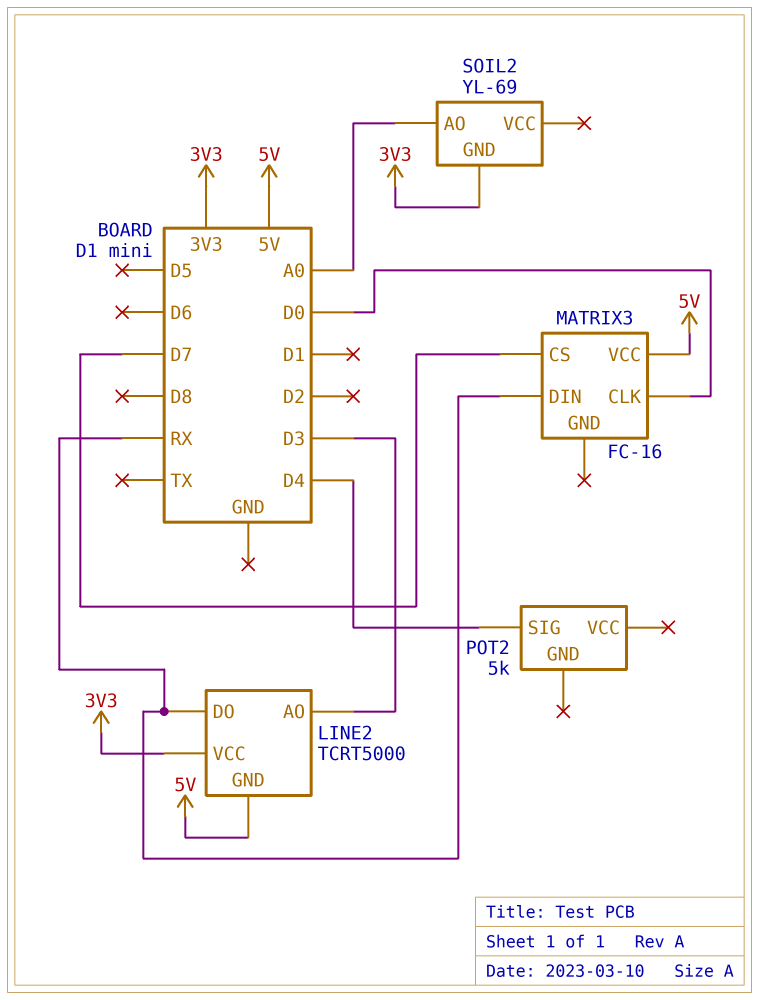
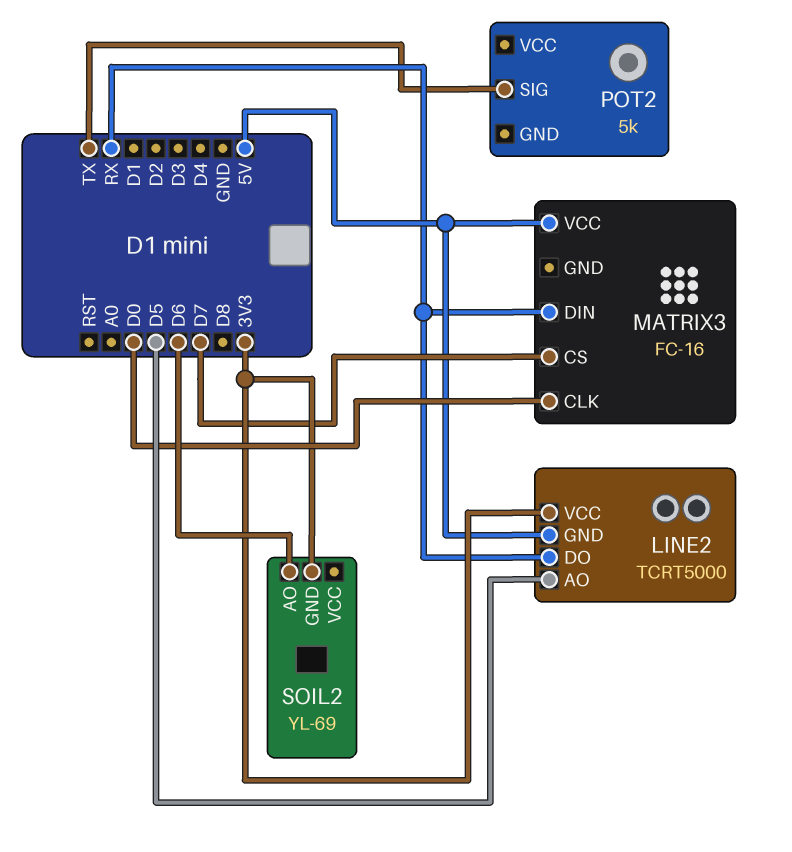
LINE2 pin AO: D3 -> D5
POT2 pin SIG: D4 -> TX
SOIL2 pin AO: A0 -> D6

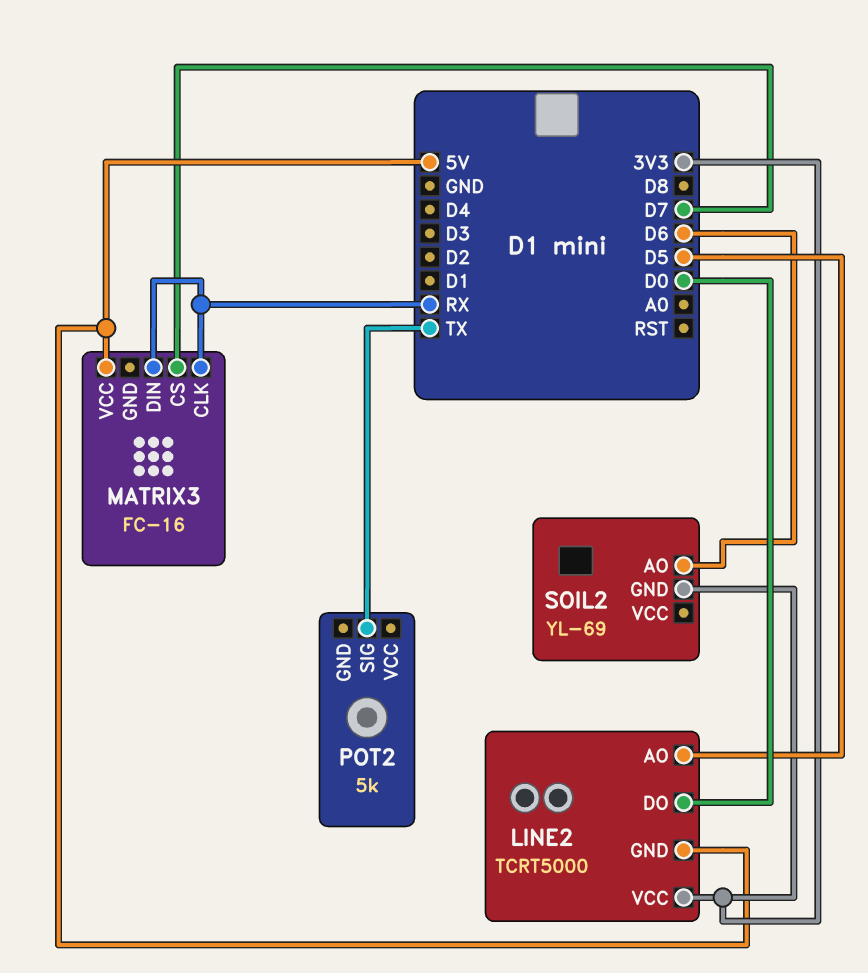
LINE2 pin DO: RX -> D0
MATRIX3 pin CLK: D0 -> RX

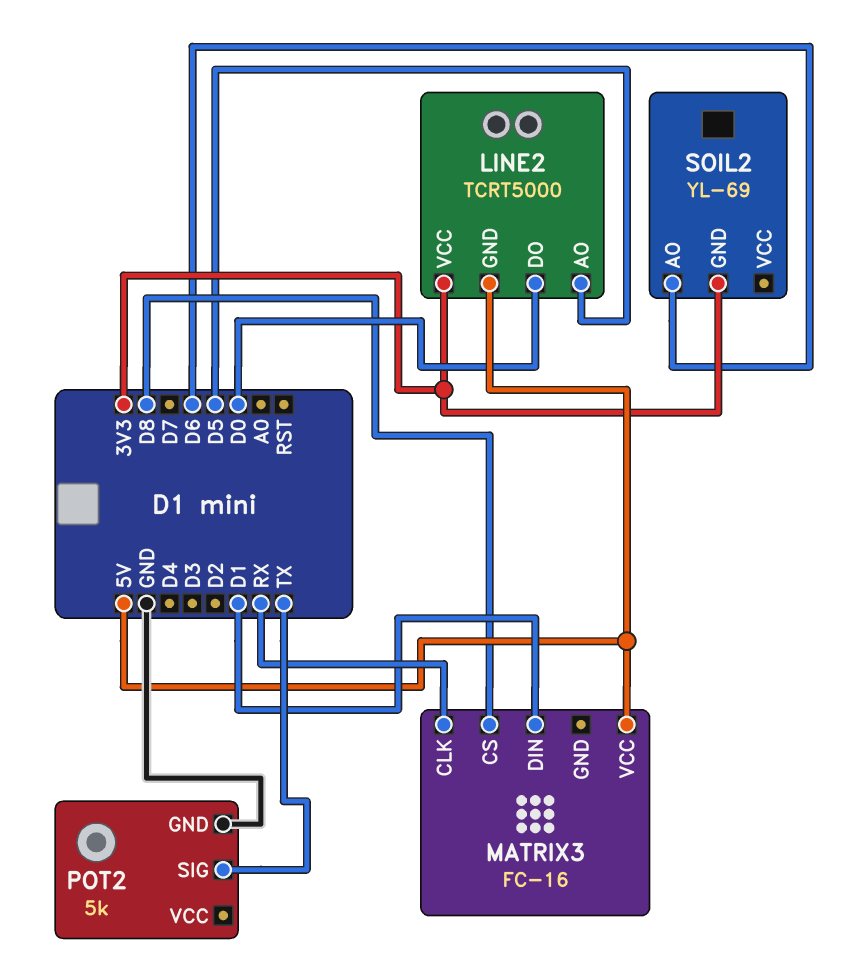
MATRIX3 pin CS: D7 -> D8
MATRIX3 pin DIN: RX -> D1
POT2 pin GND: none -> GND

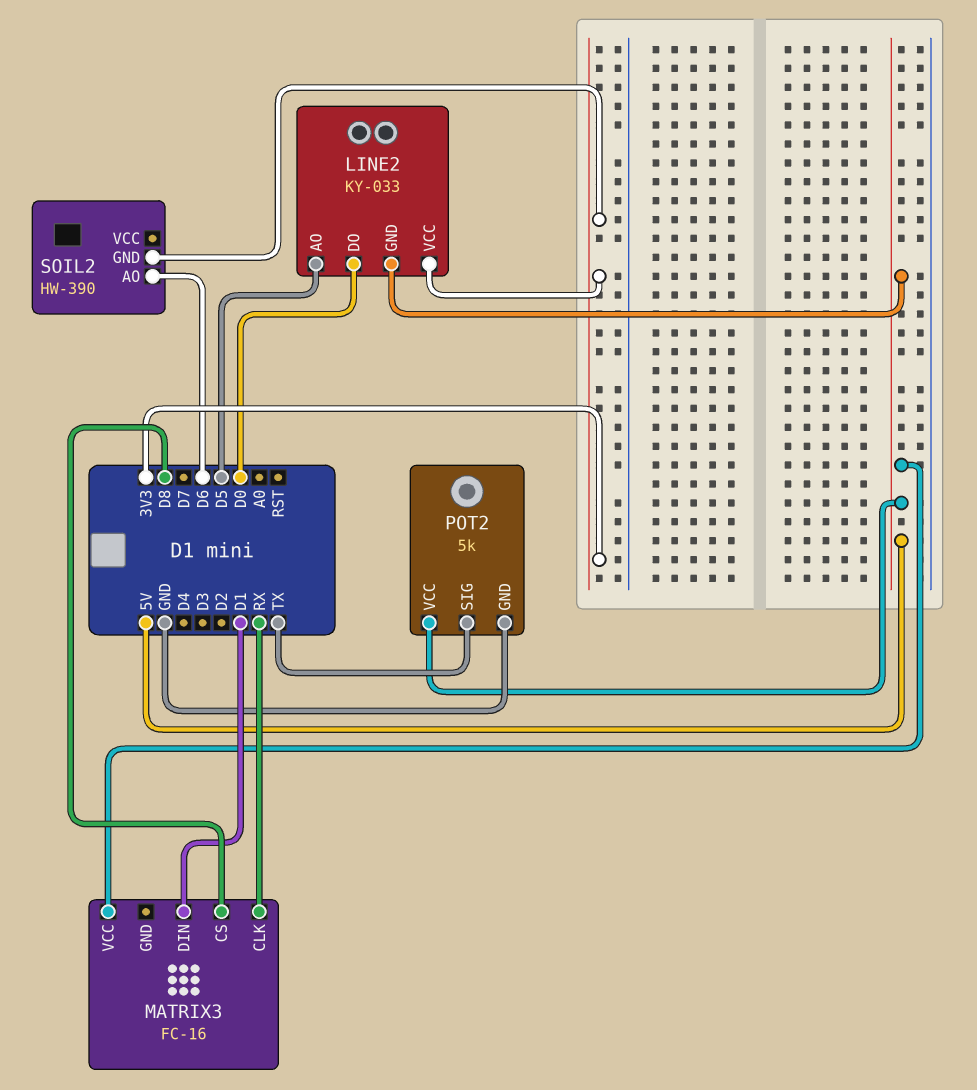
LINE2: TCRT5000 -> KY-033
POT2 pin VCC: none -> 5V
SOIL2: YL-69 -> HW-390

